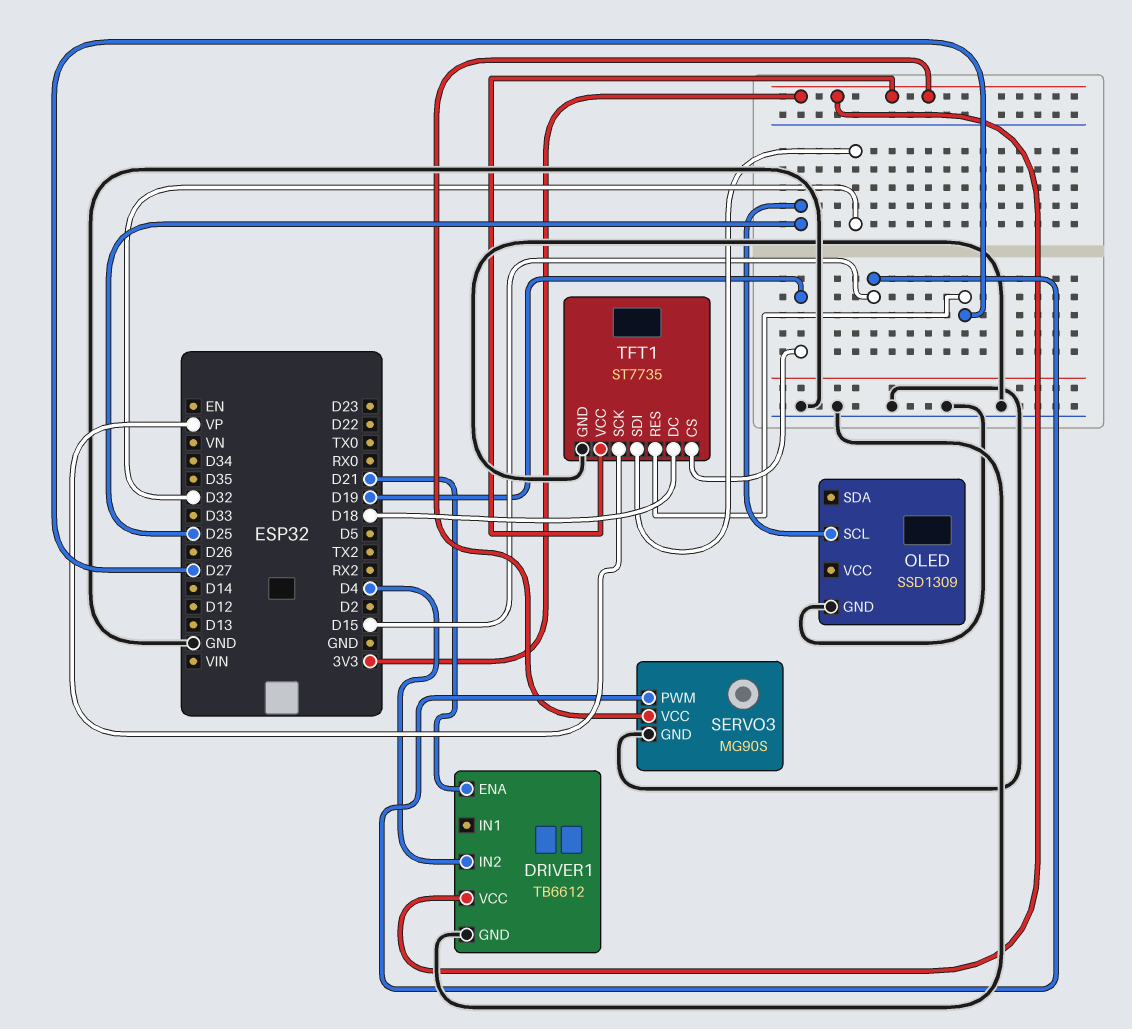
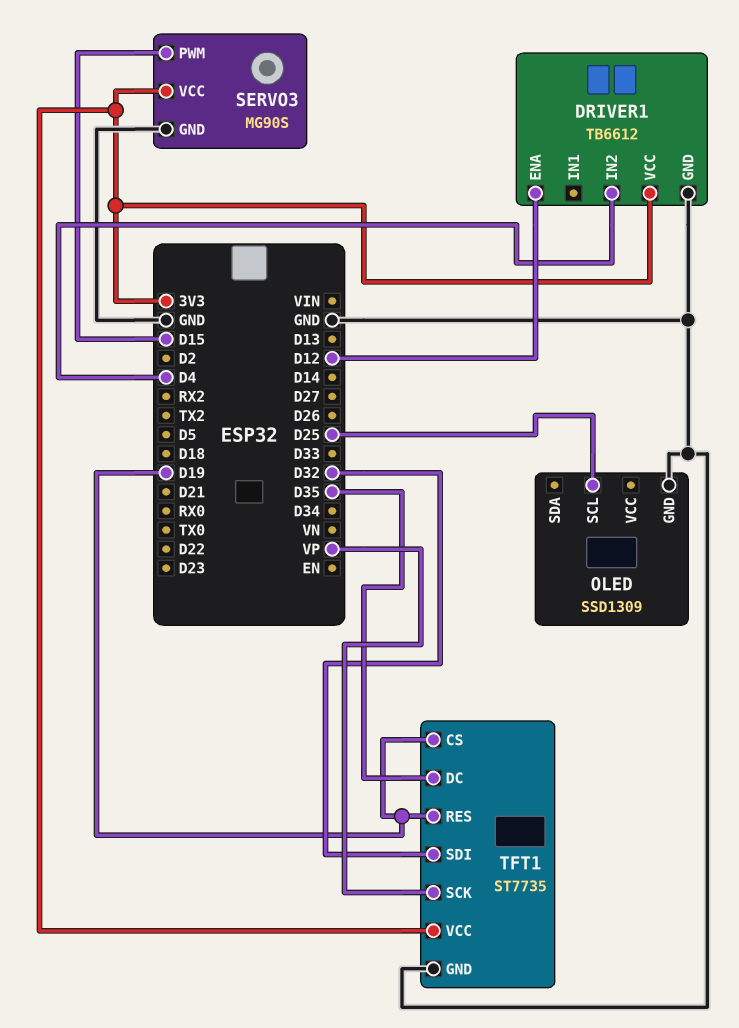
DRIVER1 pin ENA: D21 -> D12
TFT1 pin DC: D18 -> D35
TFT1 pin RES: D27 -> D19

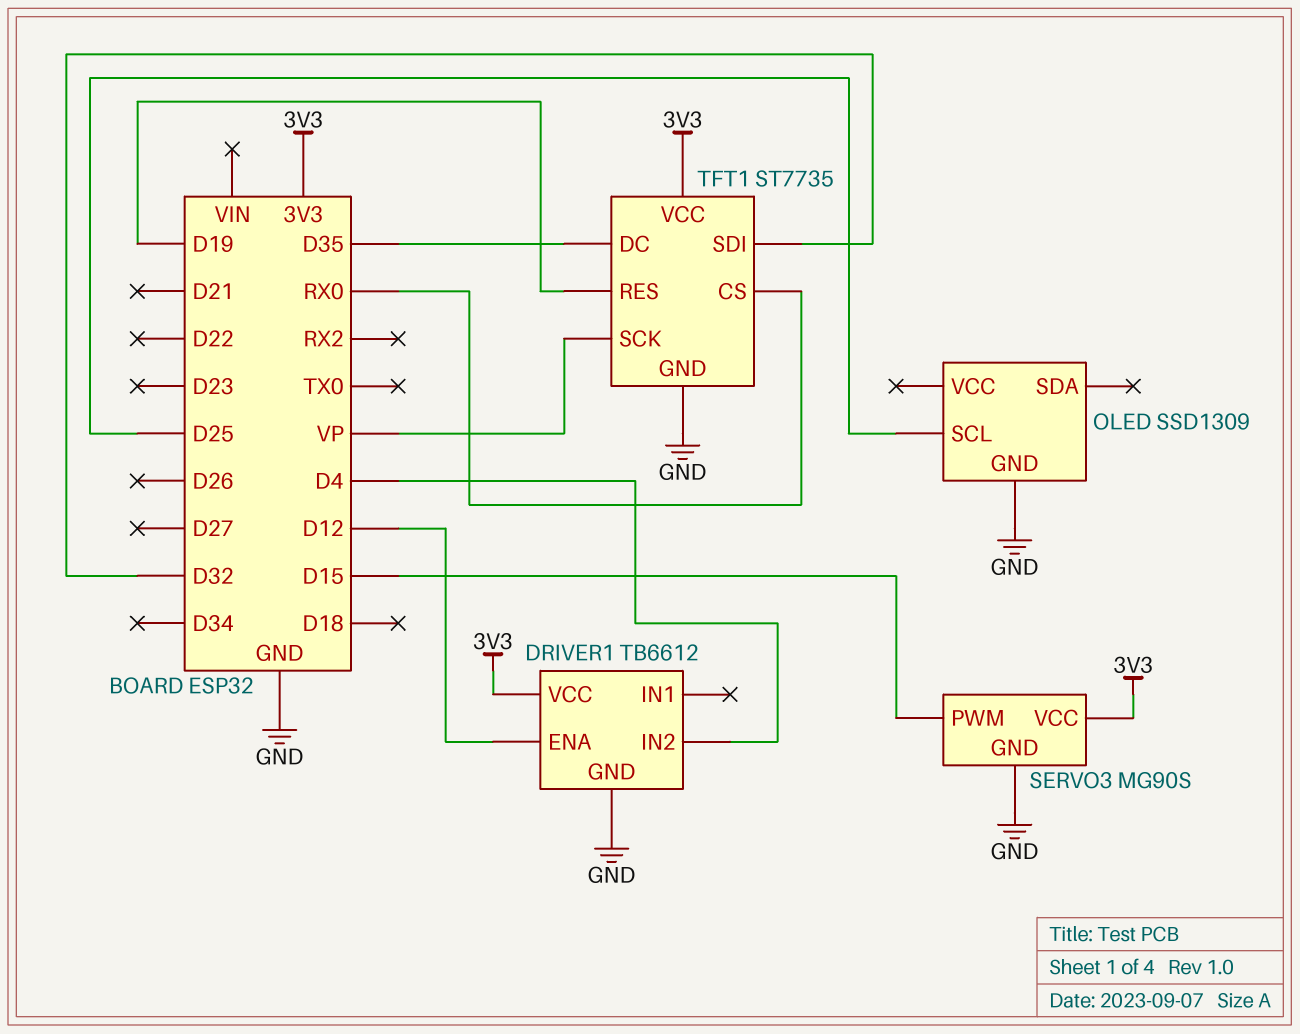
TFT1 pin CS: D19 -> RX0

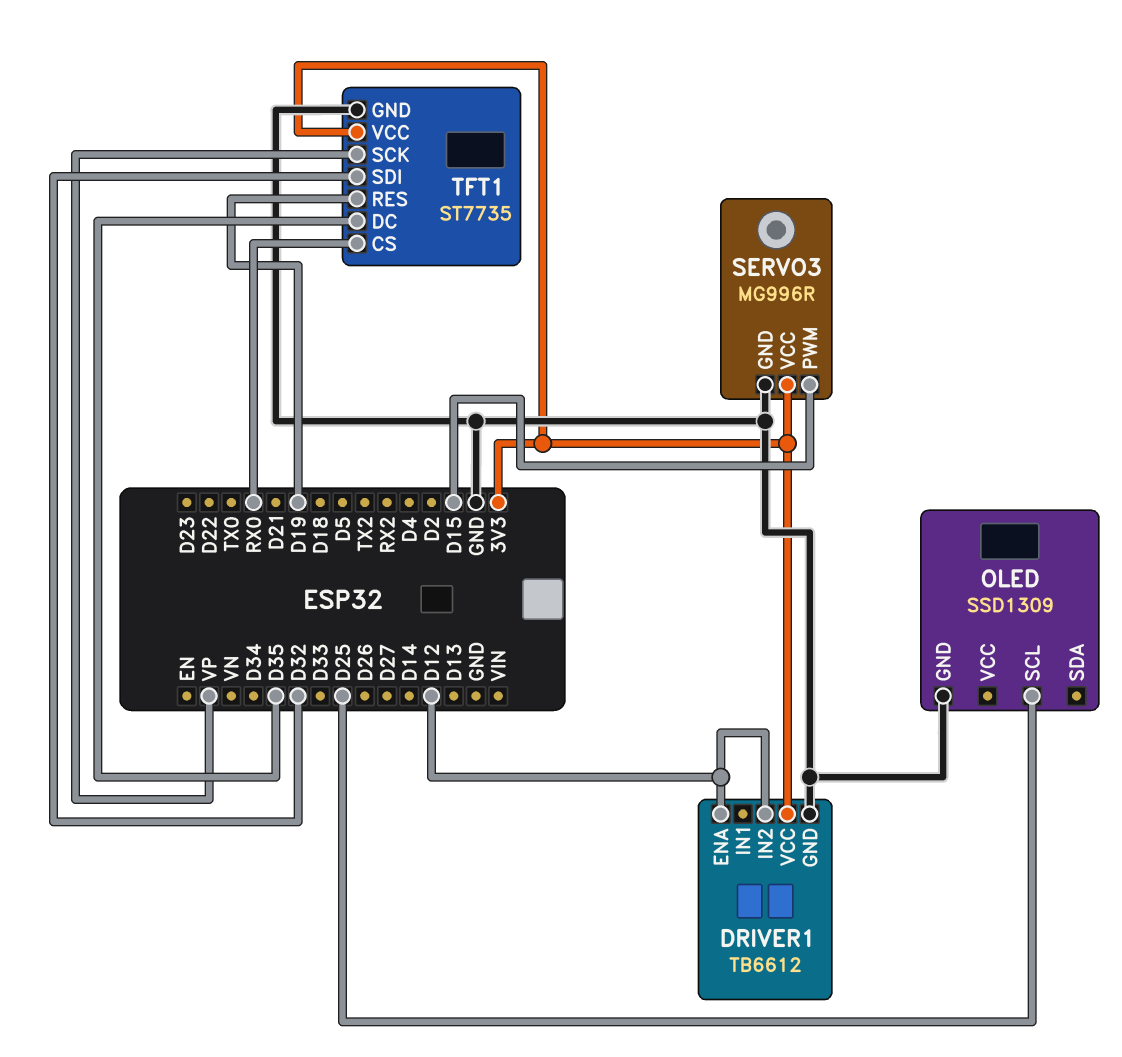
DRIVER1 pin IN2: D4 -> D12
SERVO3: MG90S -> MG996R

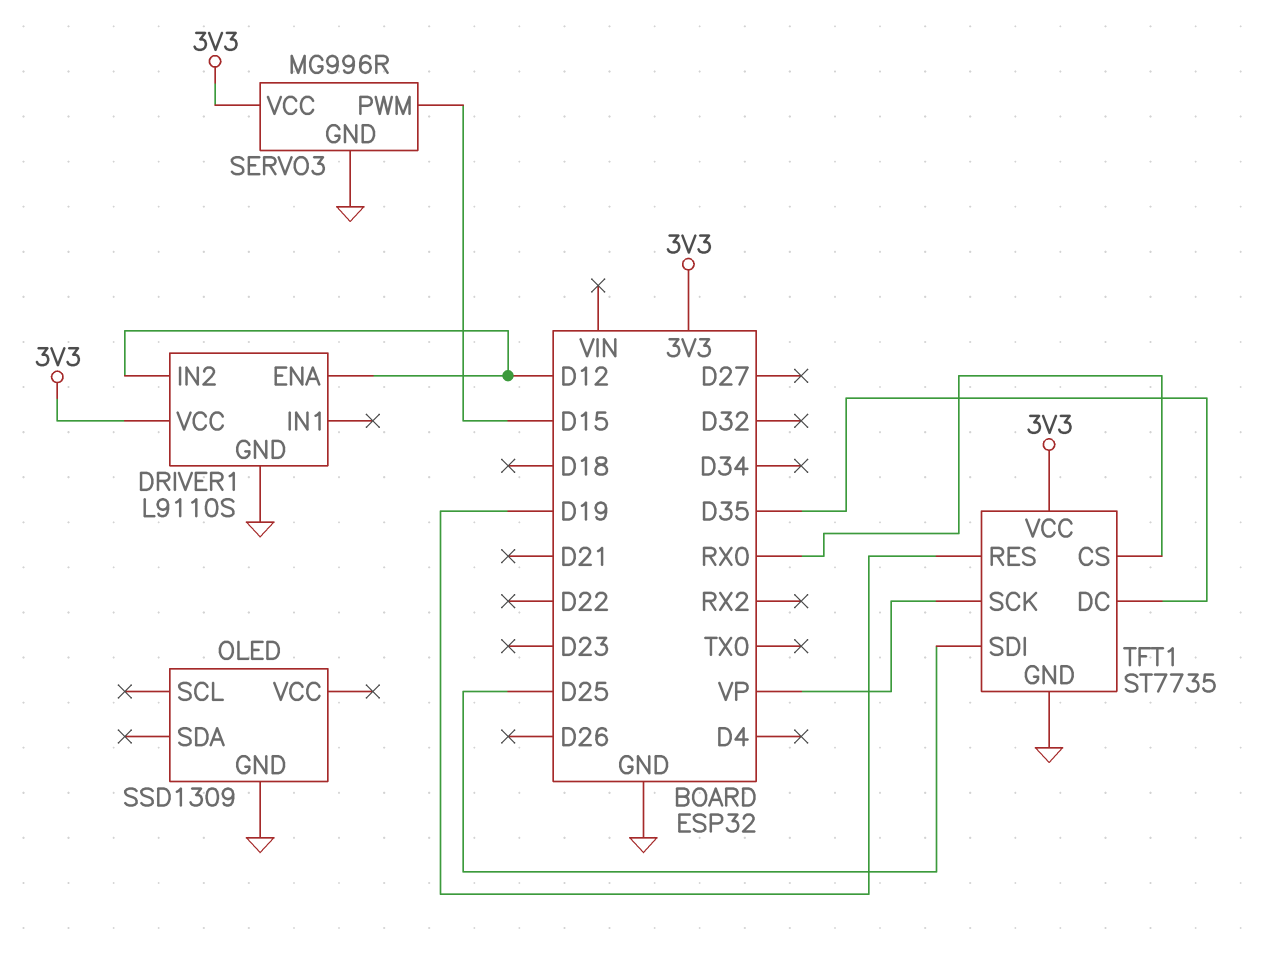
DRIVER1: TB6612 -> L9110S
OLED pin SCL: D25 -> none
TFT1 pin SDI: D32 -> D25

